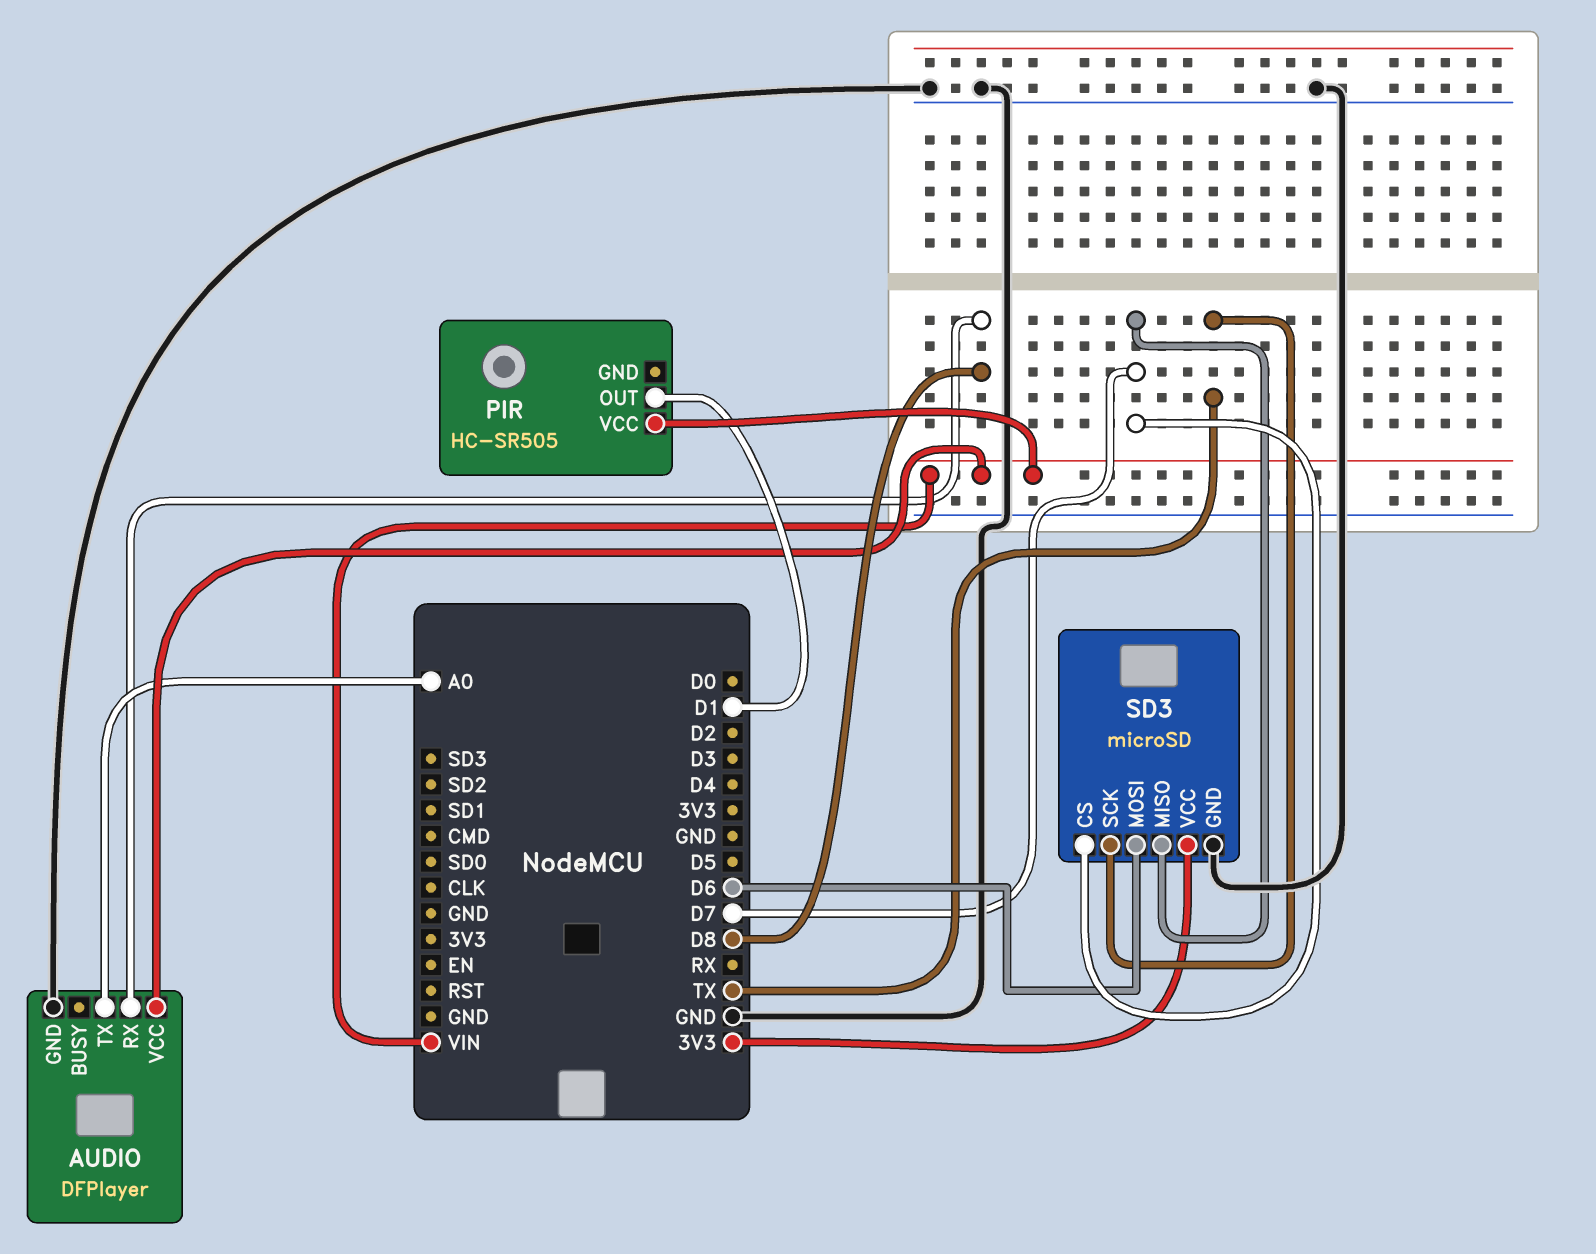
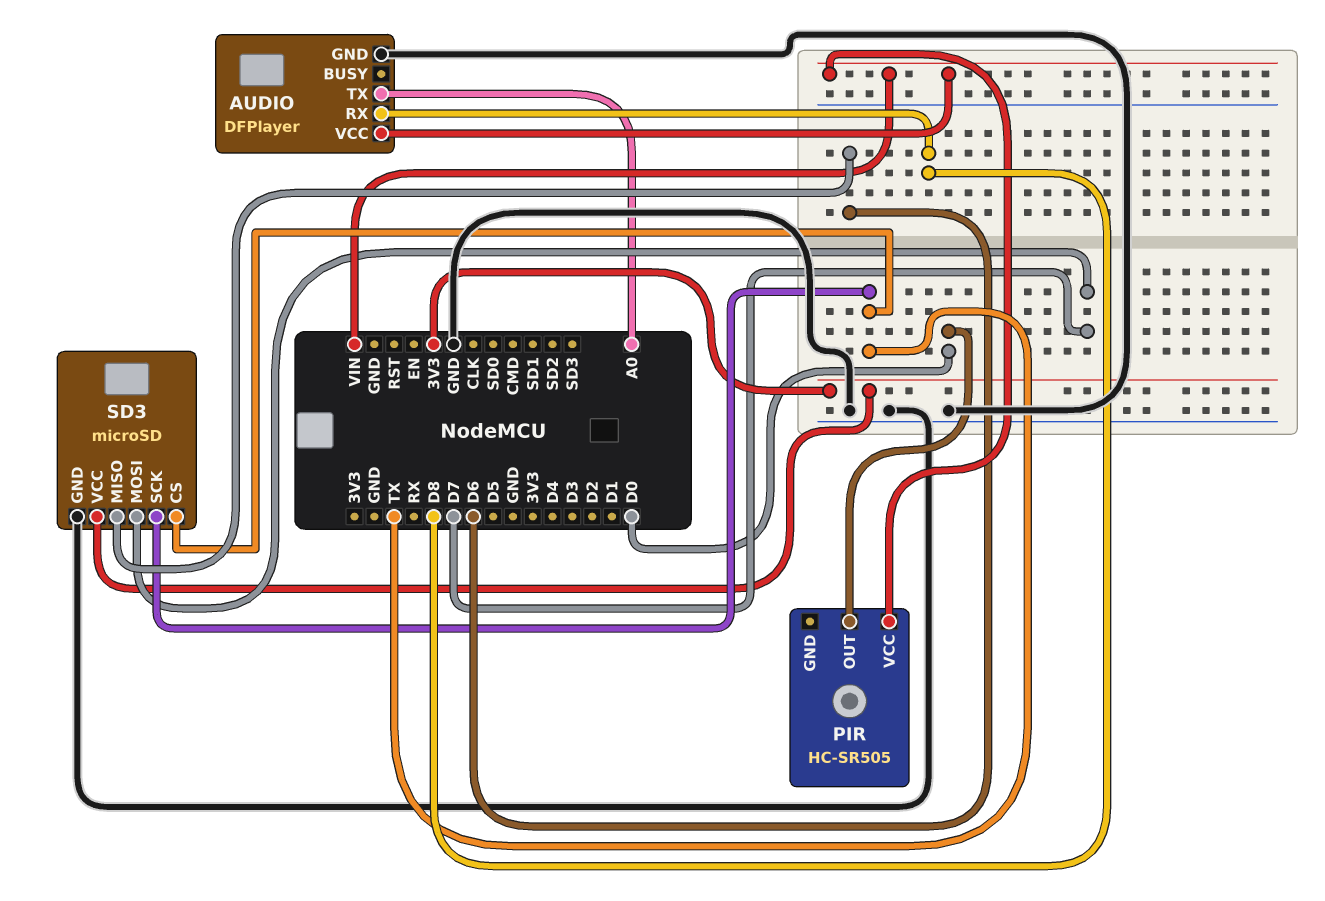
PIR pin OUT: D1 -> D0
SD3 pin CS: D7 -> TX
SD3 pin MISO: D7 -> D6
SD3 pin MOSI: D6 -> D7

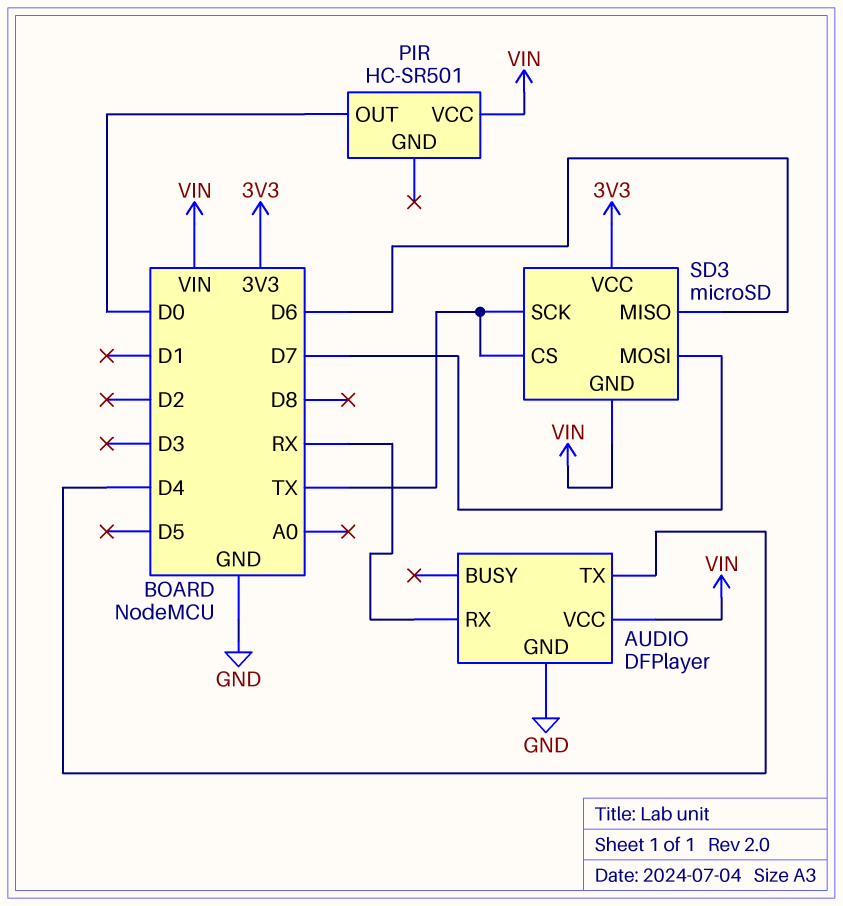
AUDIO pin RX: D8 -> RX
AUDIO pin TX: A0 -> D4
PIR: HC-SR505 -> HC-SR501
SD3 pin GND: GND -> VIN

